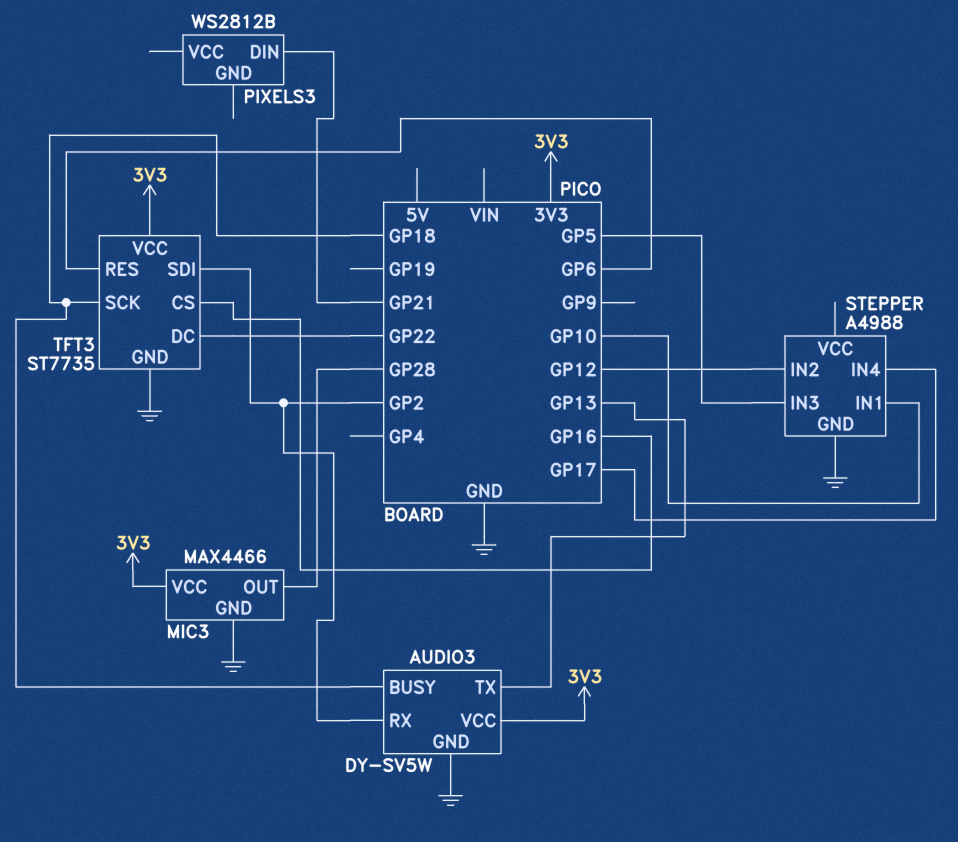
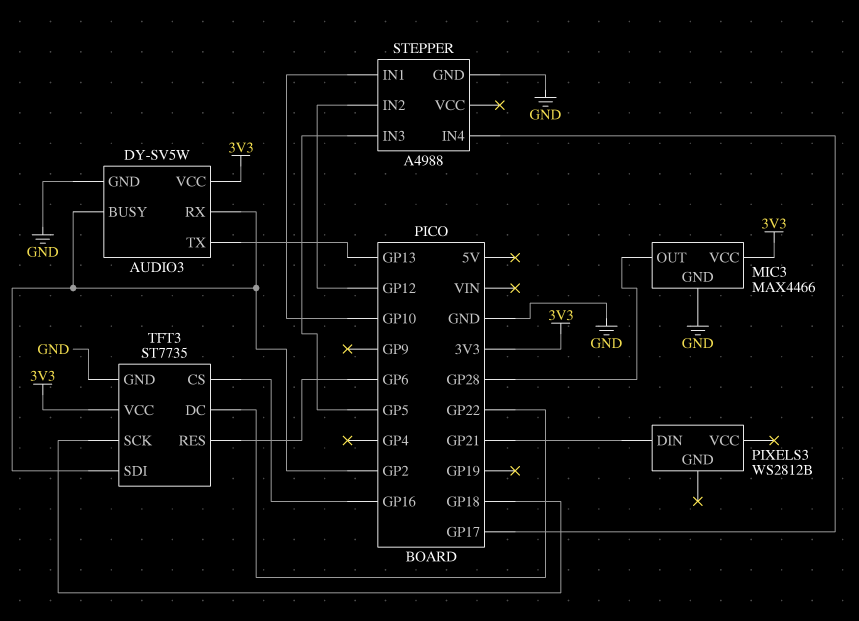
AUDIO3 pin BUSY: GP18 -> GP2

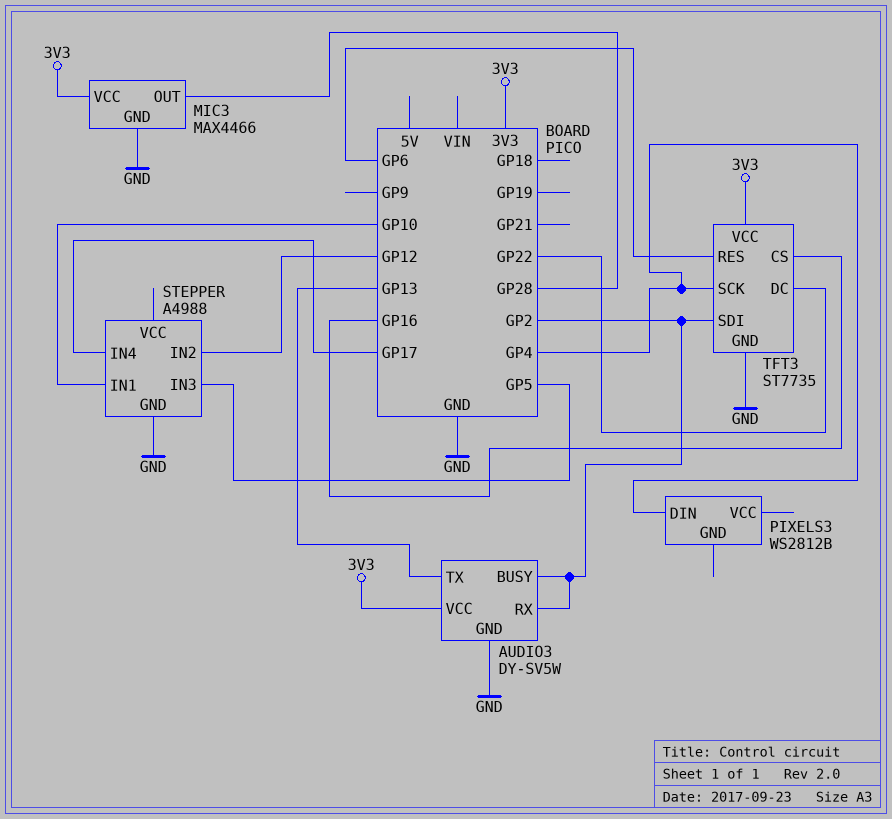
PIXELS3 pin DIN: GP21 -> GP4
TFT3 pin SCK: GP18 -> GP4

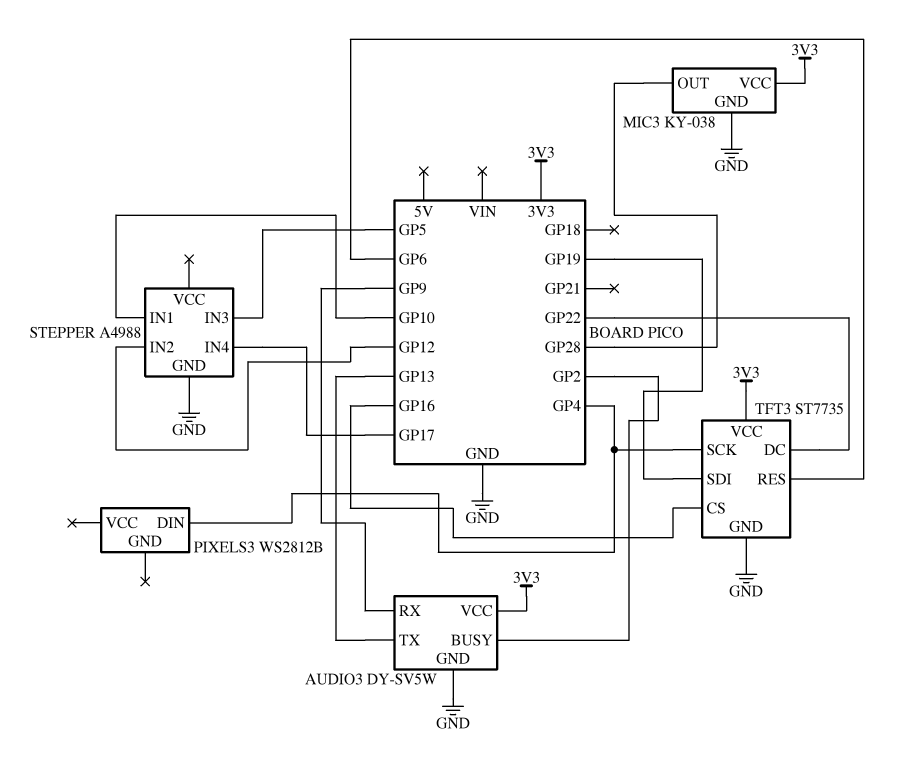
AUDIO3 pin RX: GP2 -> GP9
MIC3: MAX4466 -> KY-038
TFT3 pin SDI: GP2 -> GP19

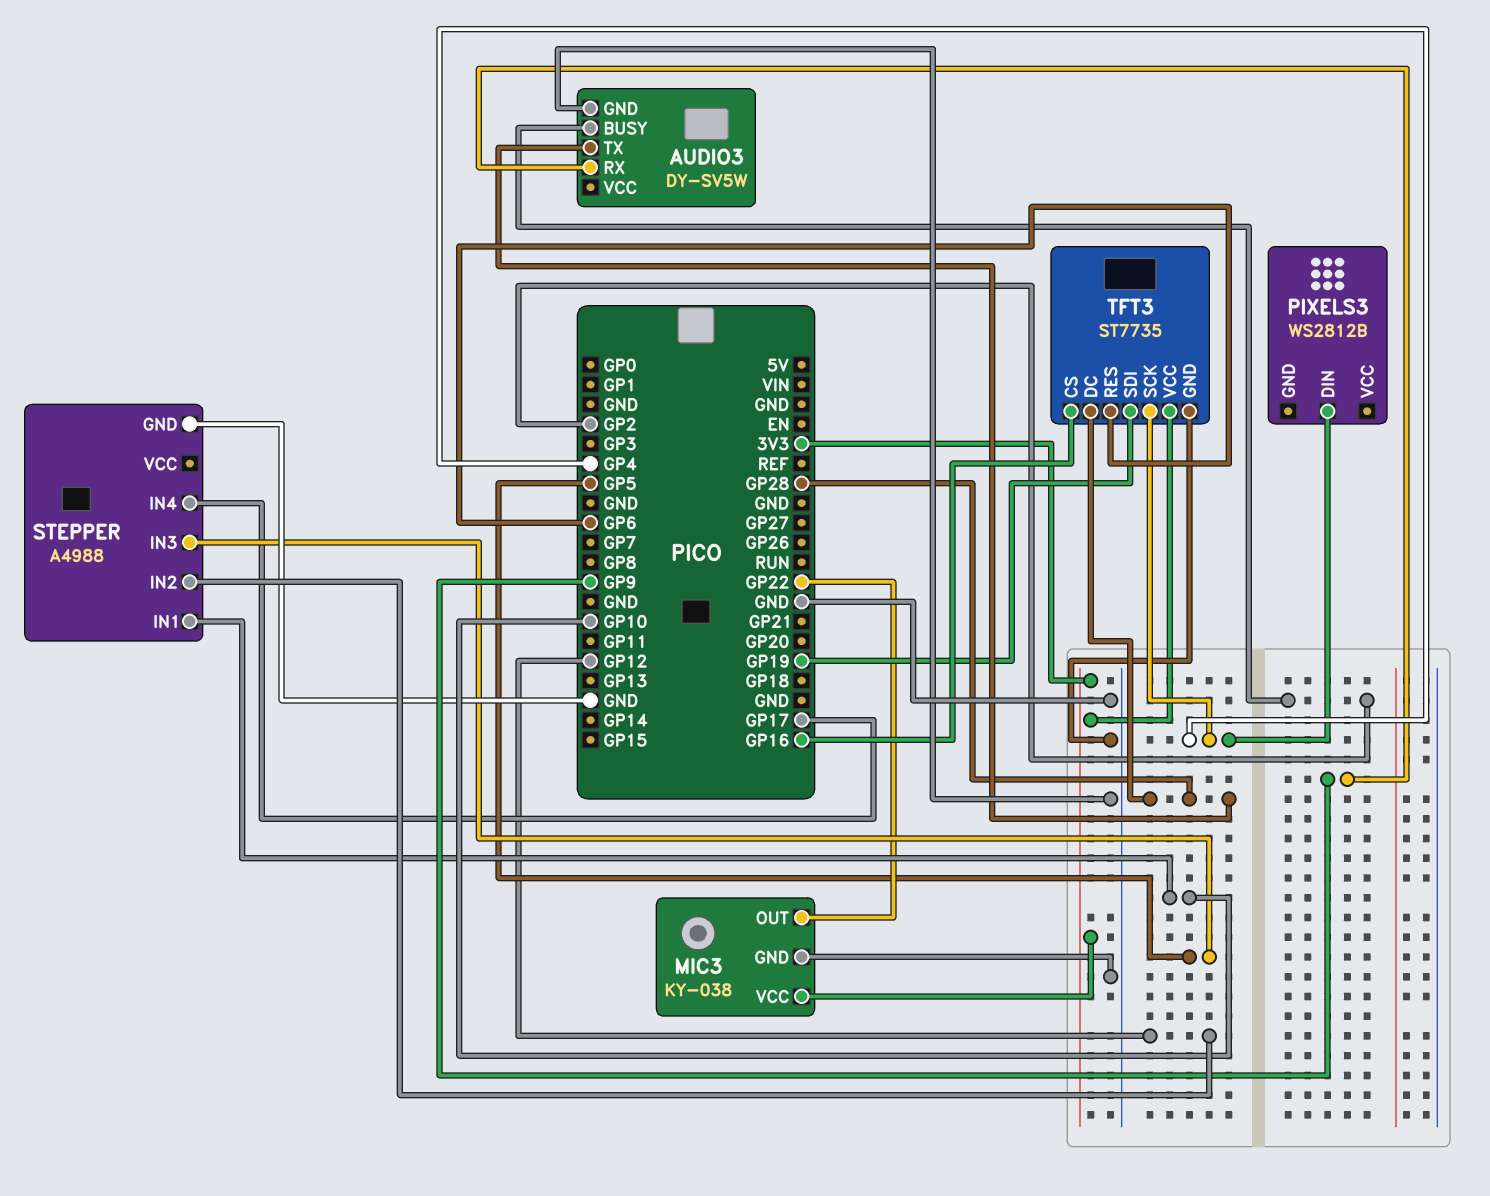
AUDIO3 pin TX: GP13 -> GP28
AUDIO3 pin VCC: 3V3 -> none
MIC3 pin OUT: GP28 -> GP22
TFT3 pin DC: GP22 -> GP28

